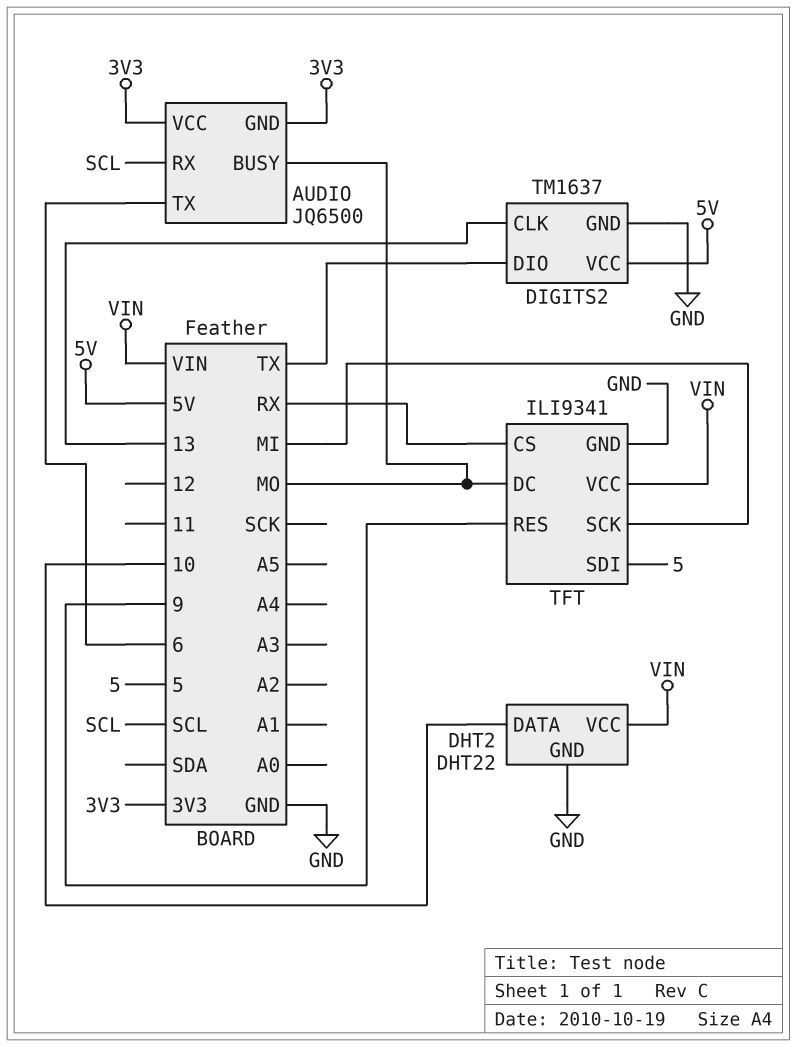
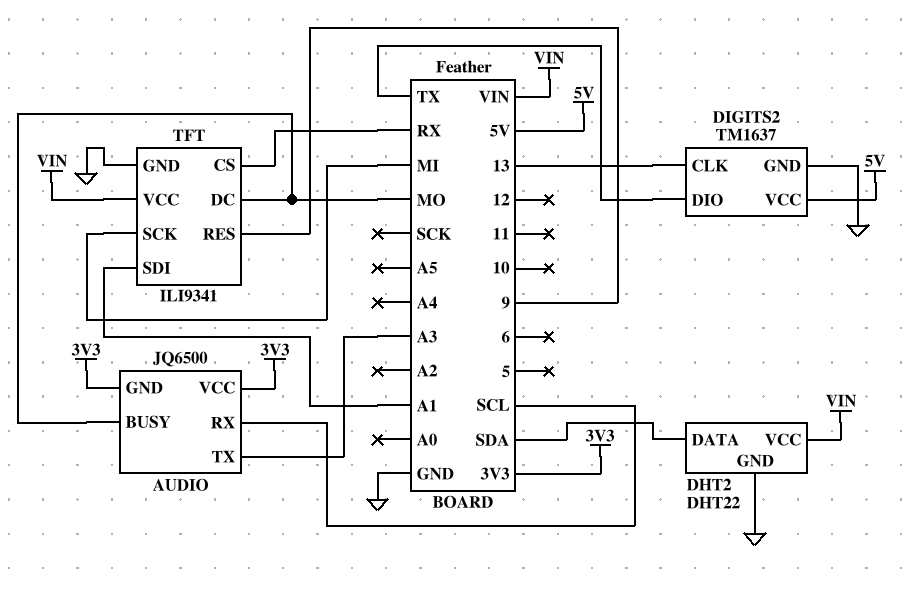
AUDIO pin TX: 6 -> A3
DHT2 pin DATA: 10 -> SDA
TFT pin SDI: 5 -> A1

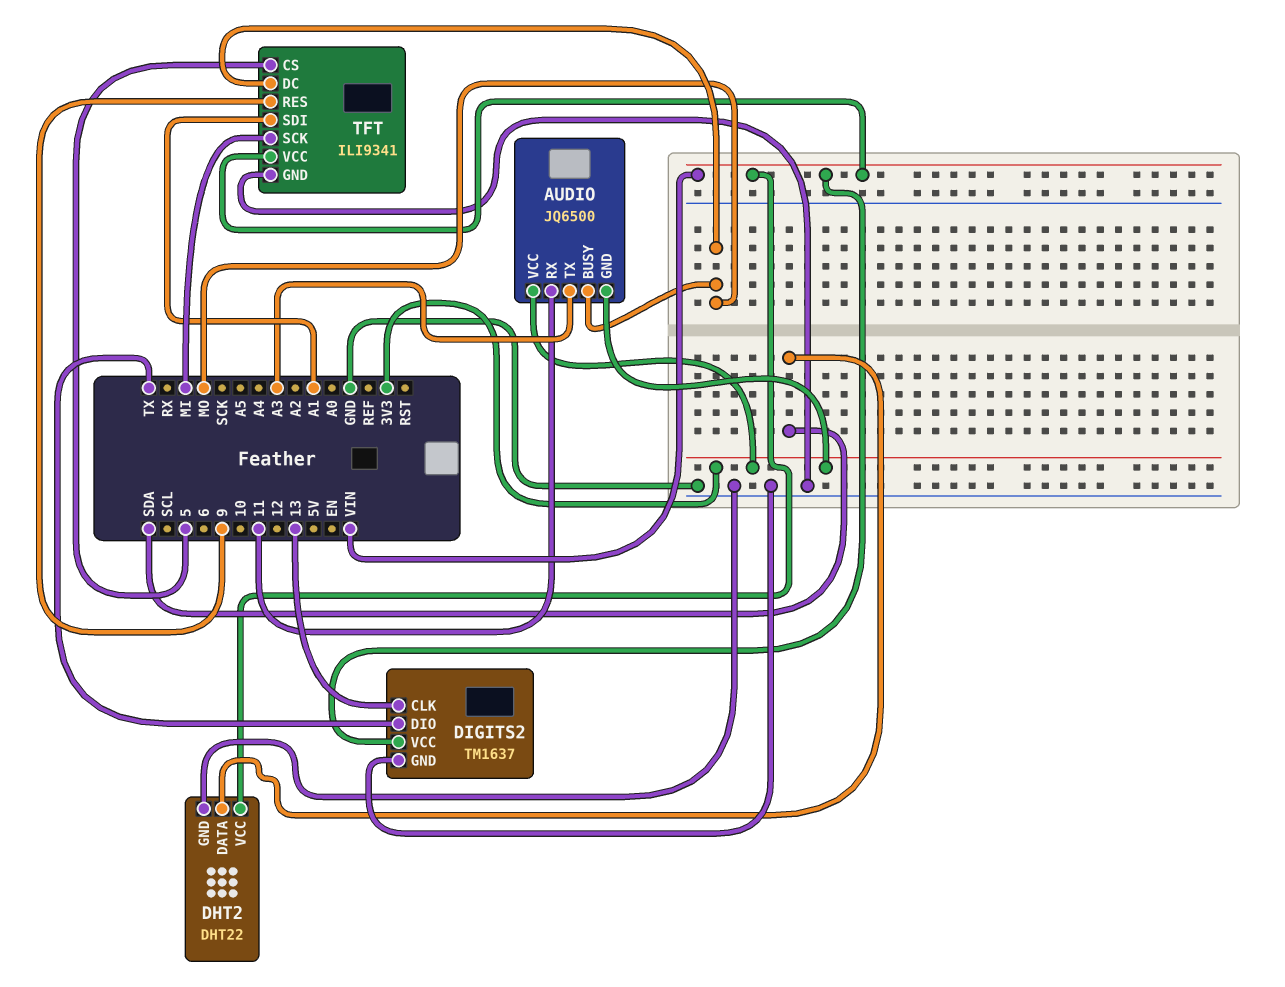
AUDIO pin RX: SCL -> 11
DIGITS2 pin VCC: 5V -> VIN
TFT pin CS: RX -> 5

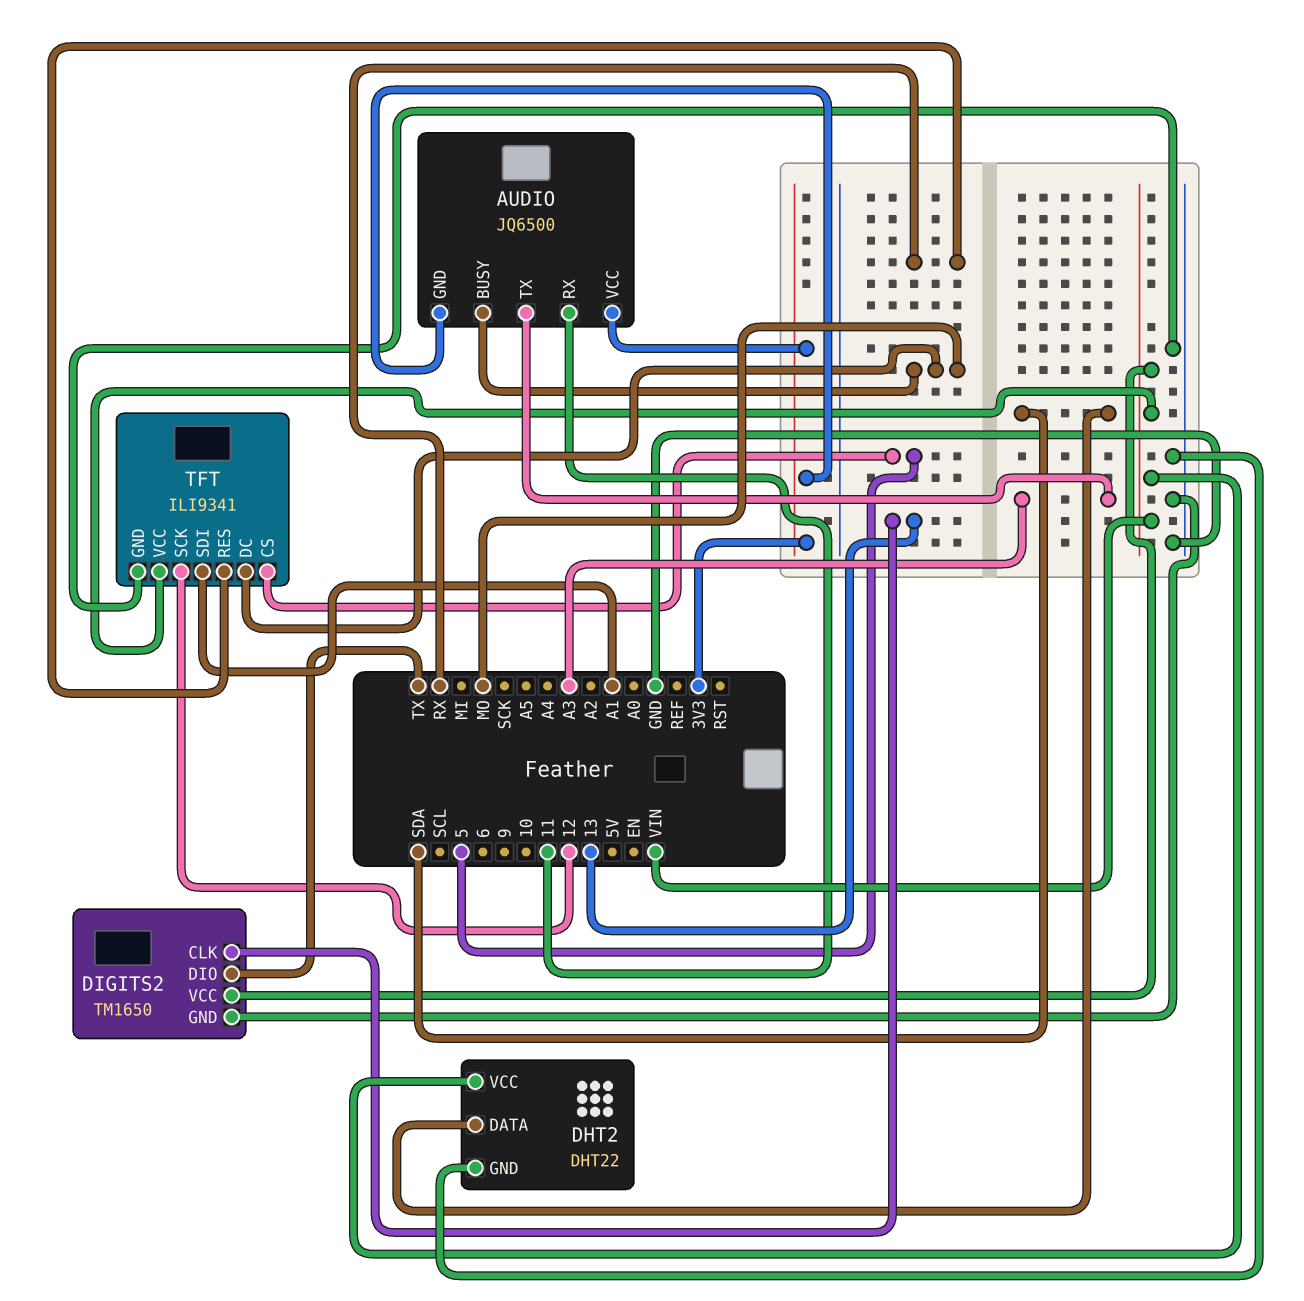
DIGITS2: TM1637 -> TM1650
TFT pin RES: 9 -> RX
TFT pin SCK: MI -> 12

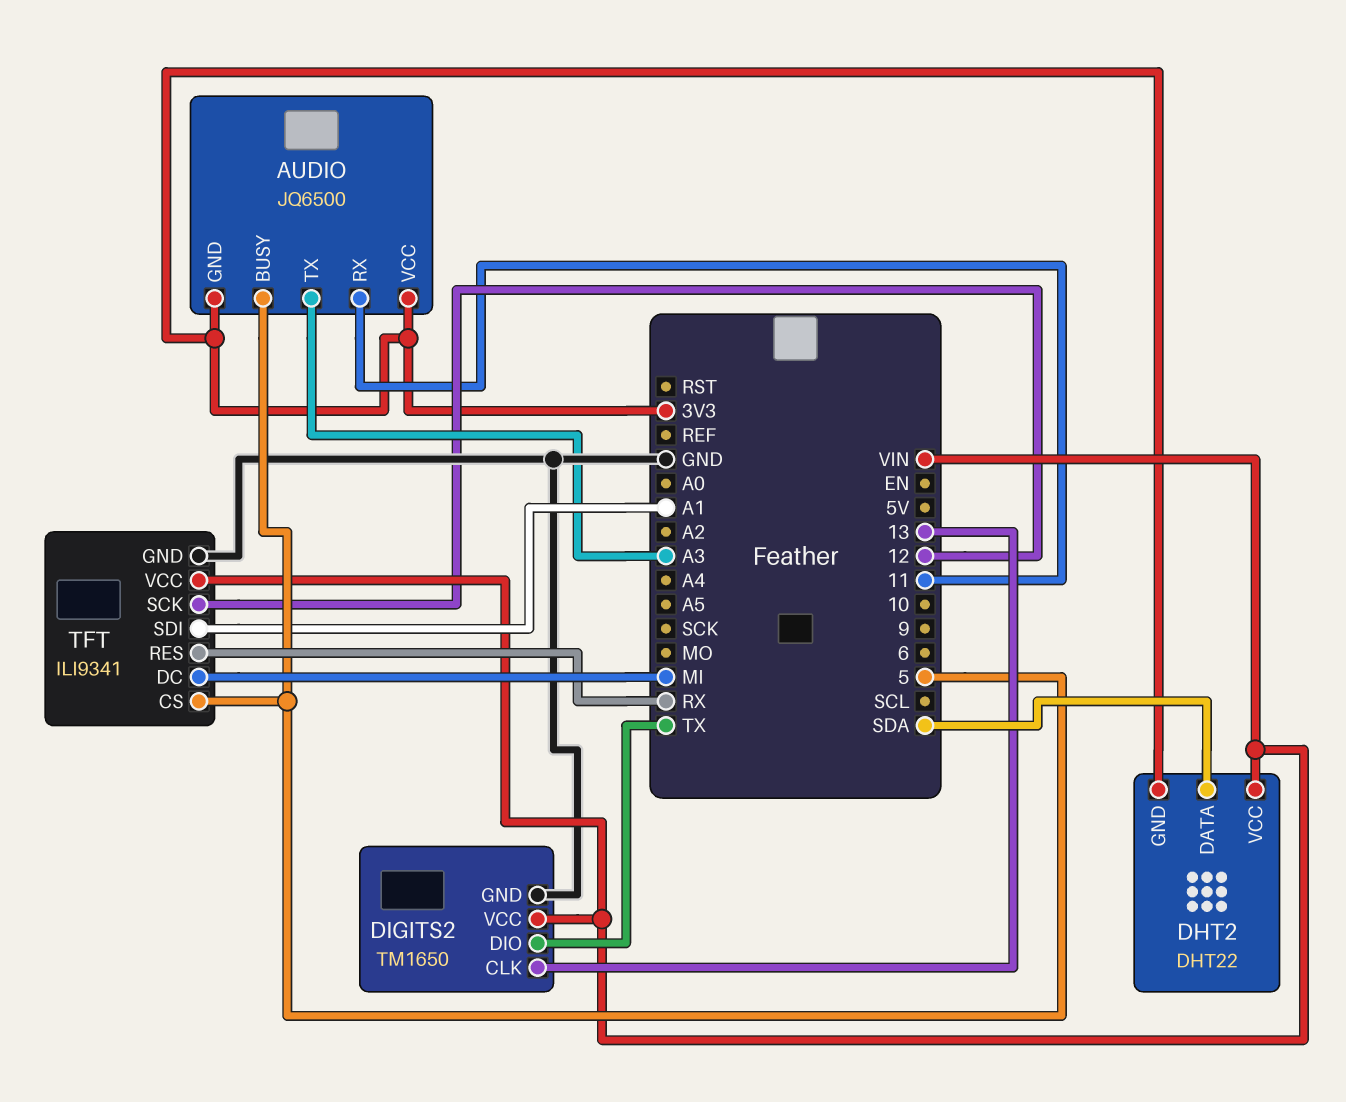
AUDIO pin BUSY: MO -> 5
DHT2 pin GND: GND -> 3V3
TFT pin DC: MO -> MI

